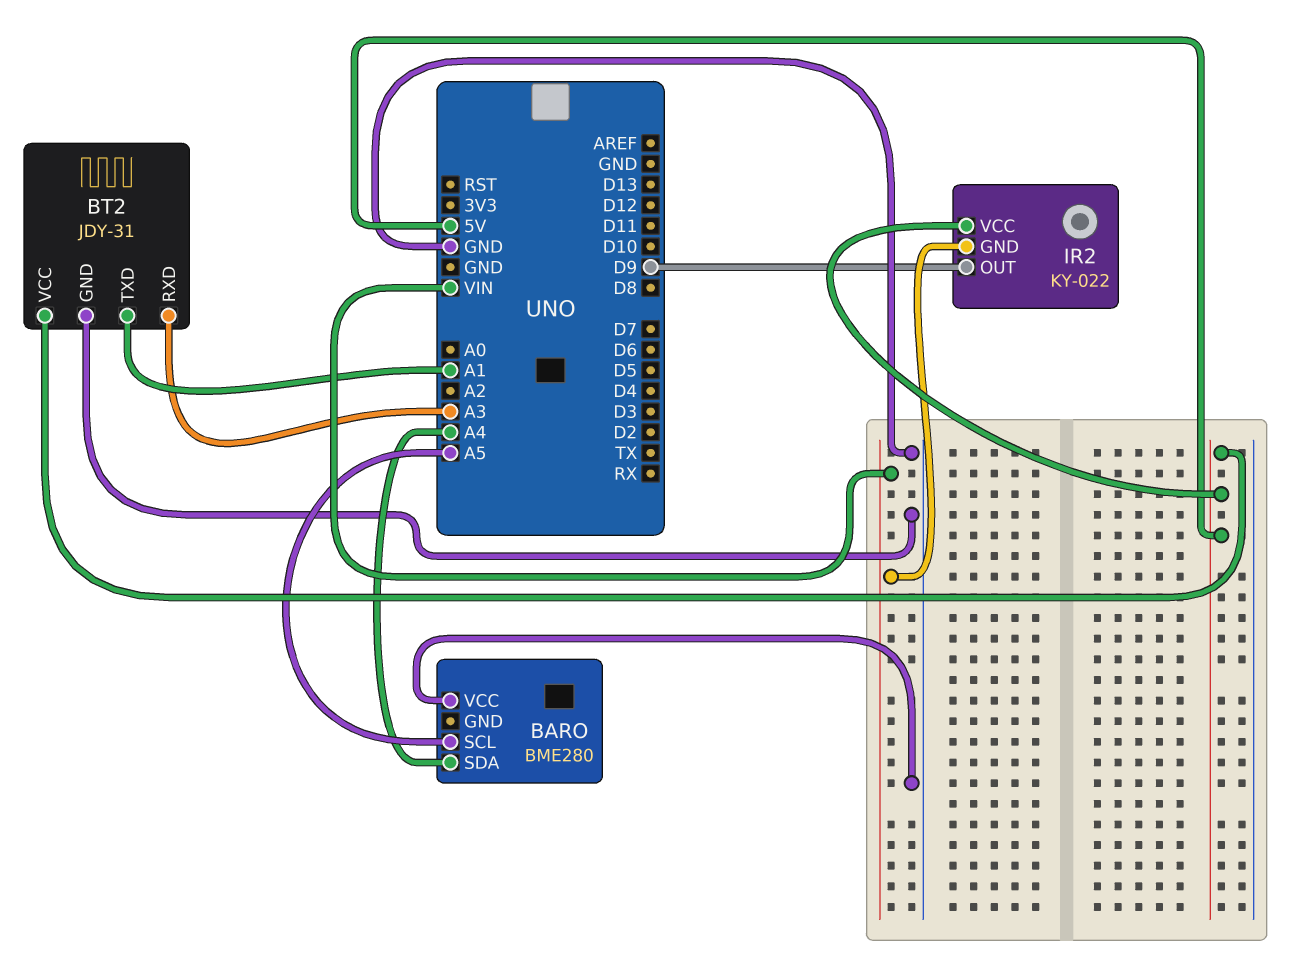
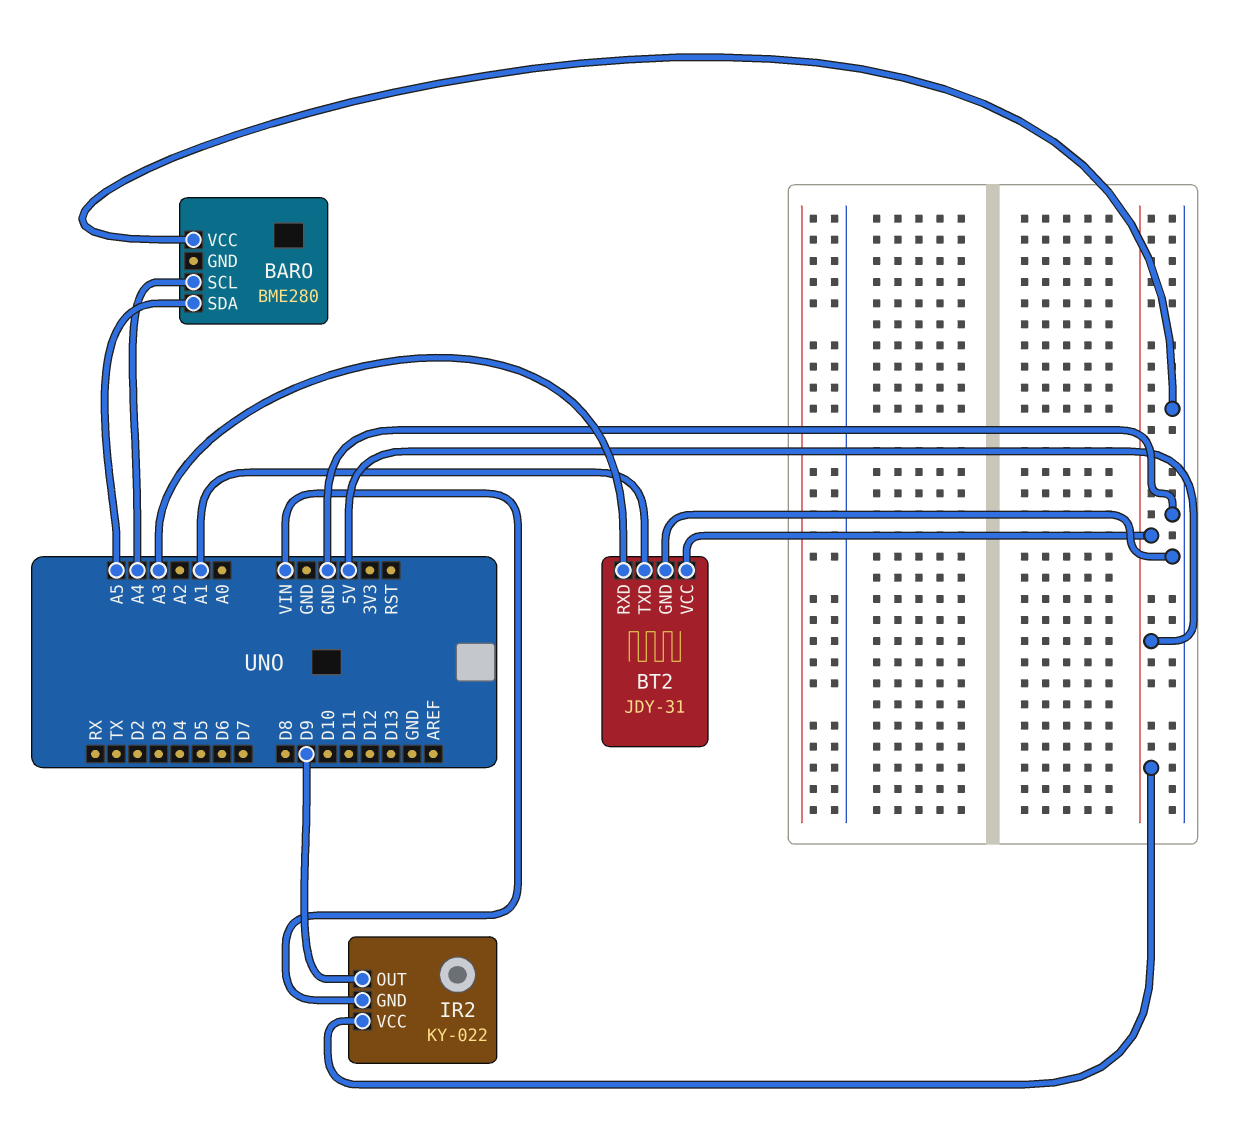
BARO pin SCL: A5 -> A4
BARO pin SDA: A4 -> A5

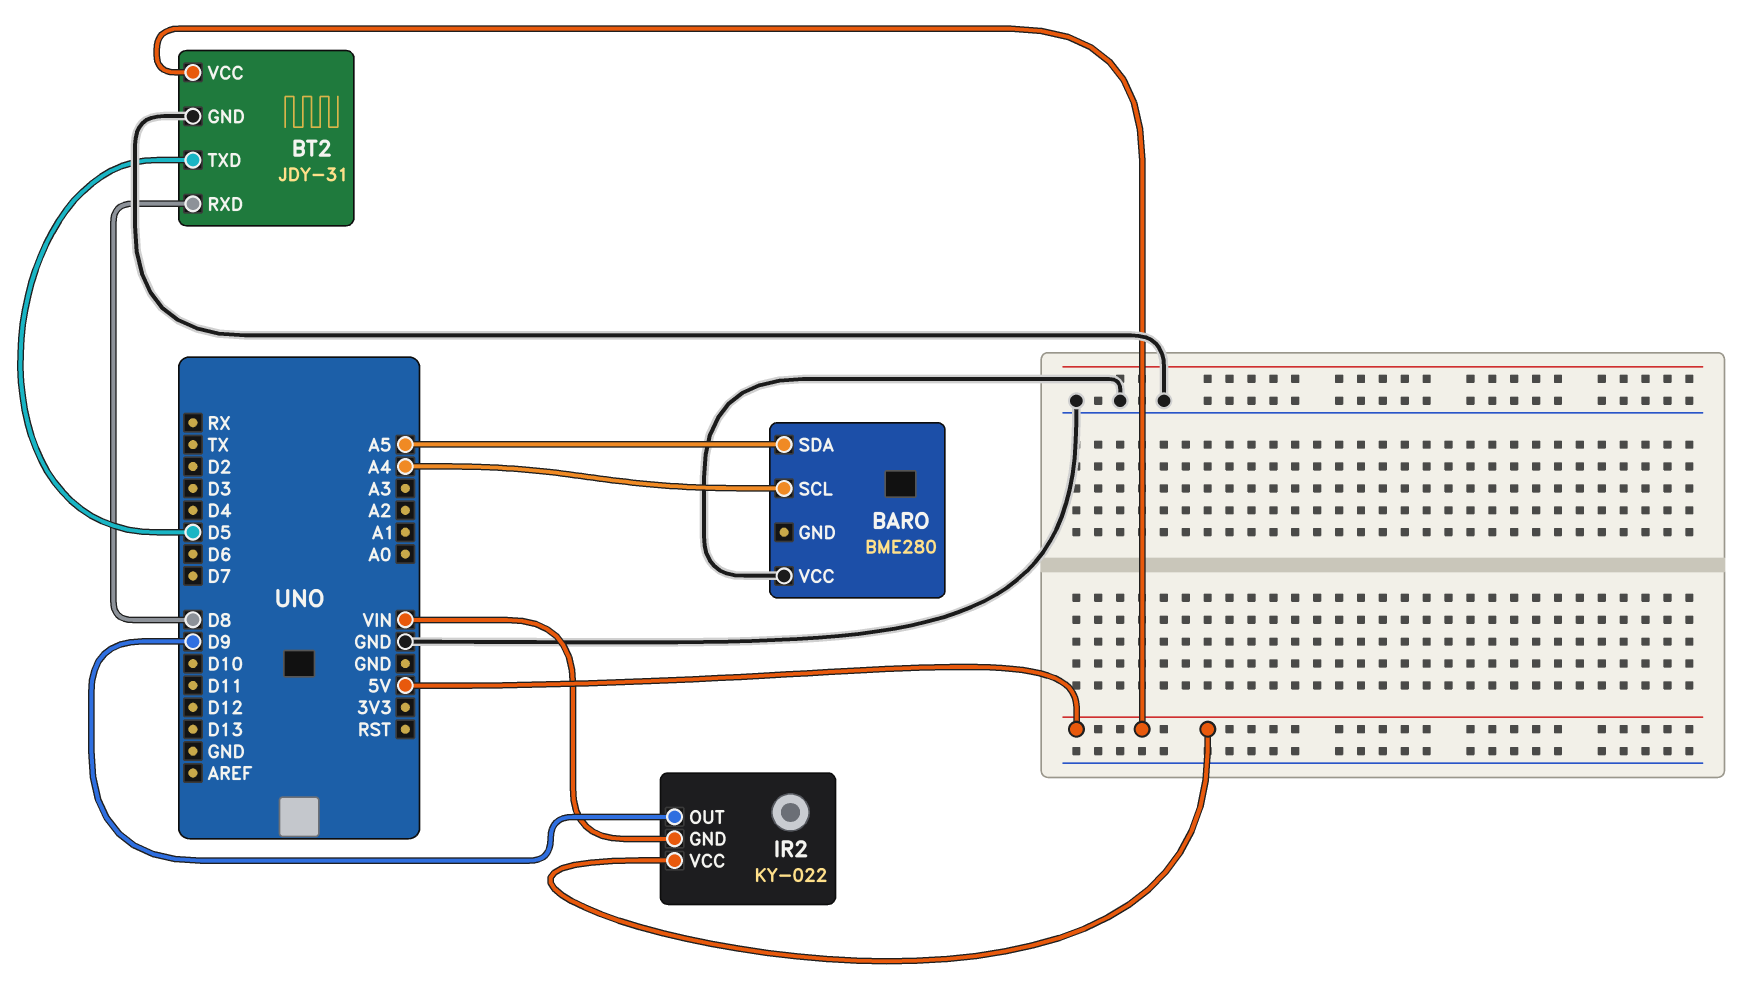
BT2 pin RXD: A3 -> D8
BT2 pin TXD: A1 -> D5

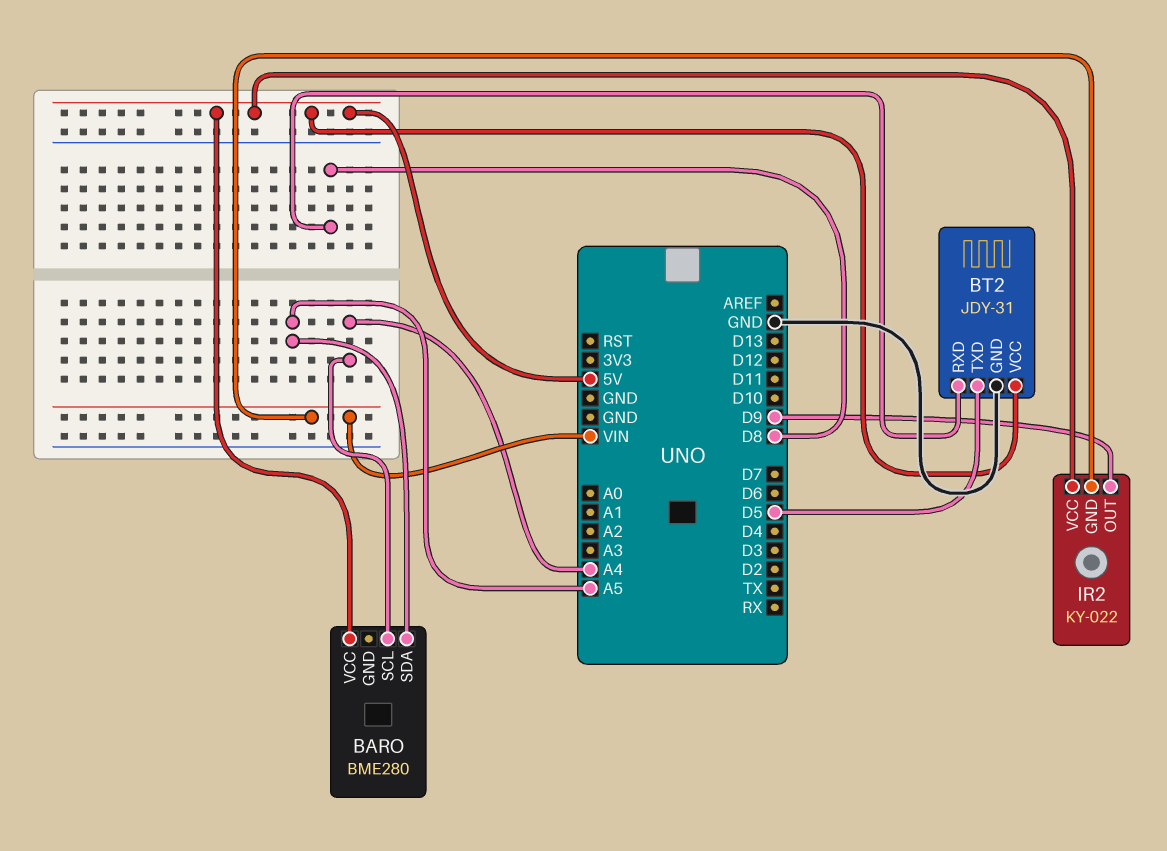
BARO pin VCC: GND -> 5V

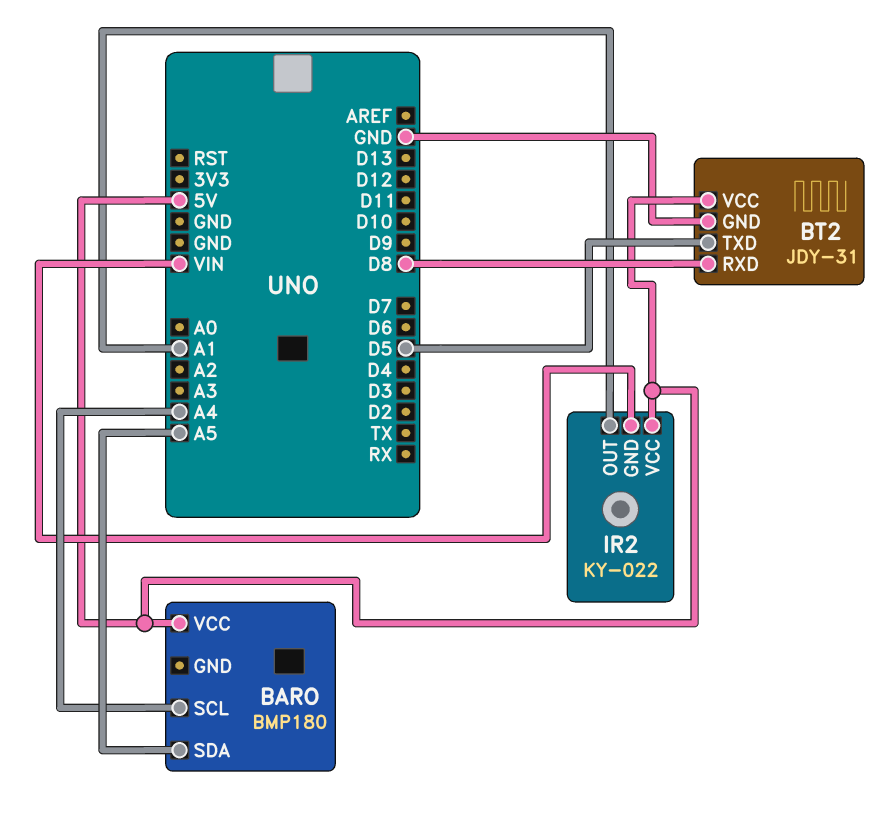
BARO: BME280 -> BMP180
IR2 pin OUT: D9 -> A1

